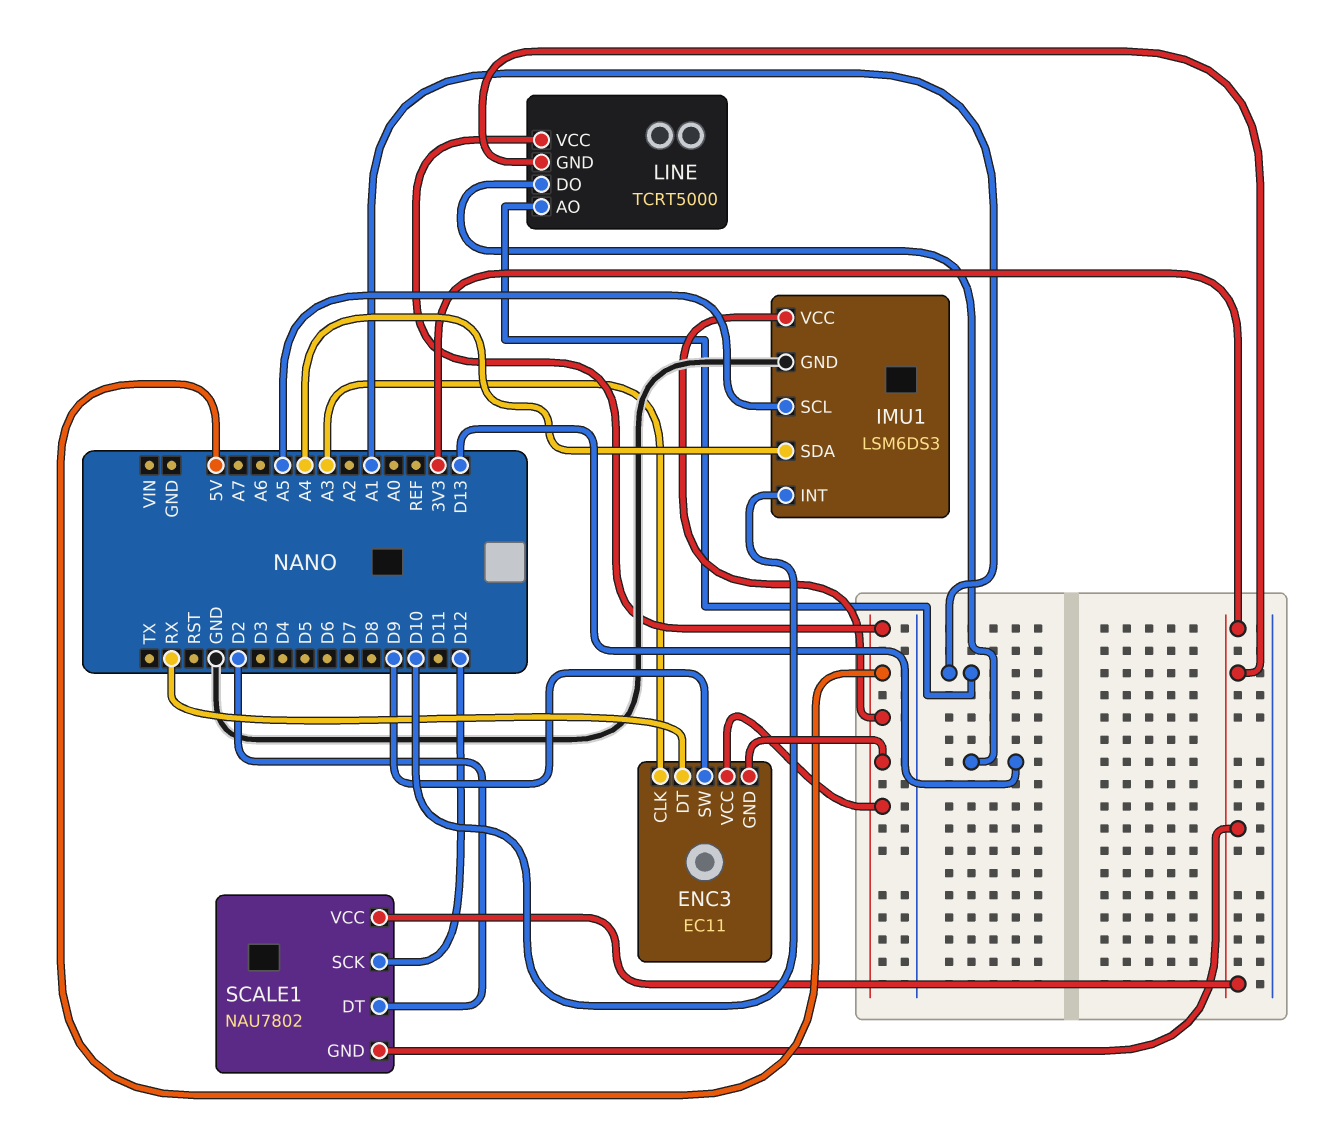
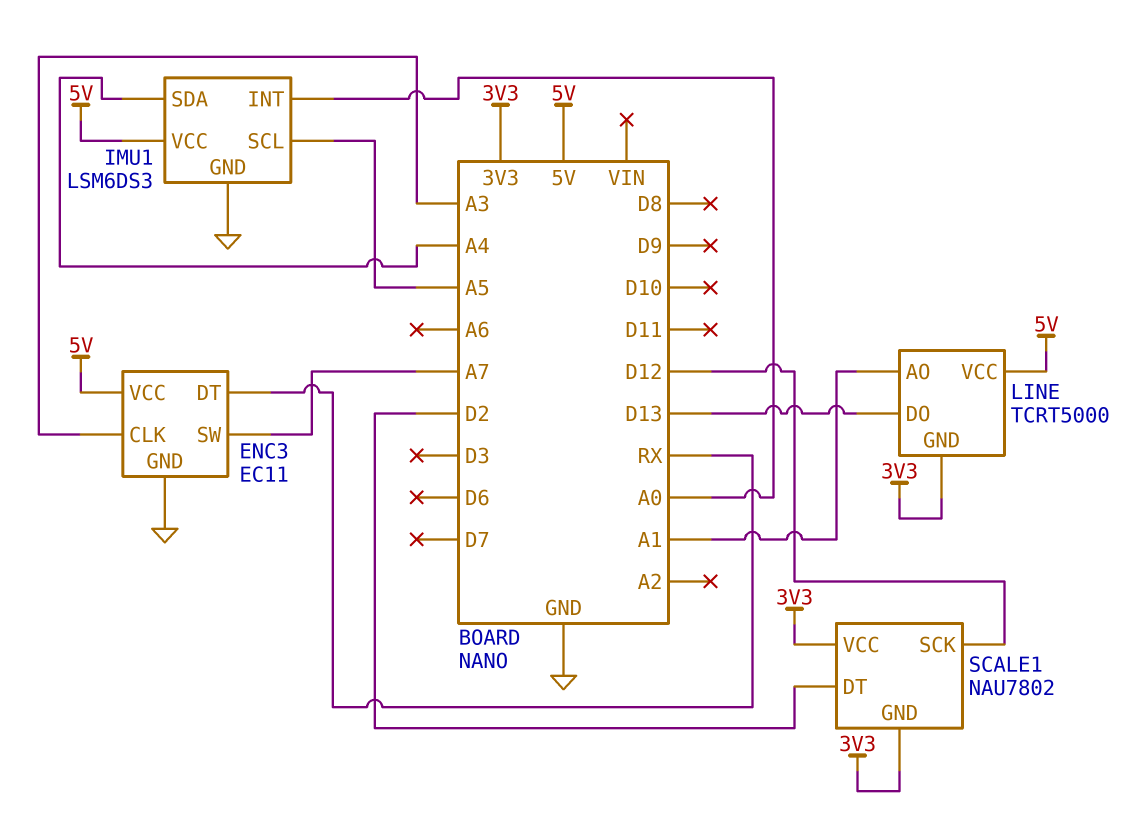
ENC3 pin GND: 5V -> GND
ENC3 pin SW: D9 -> A7
IMU1 pin INT: D10 -> A0

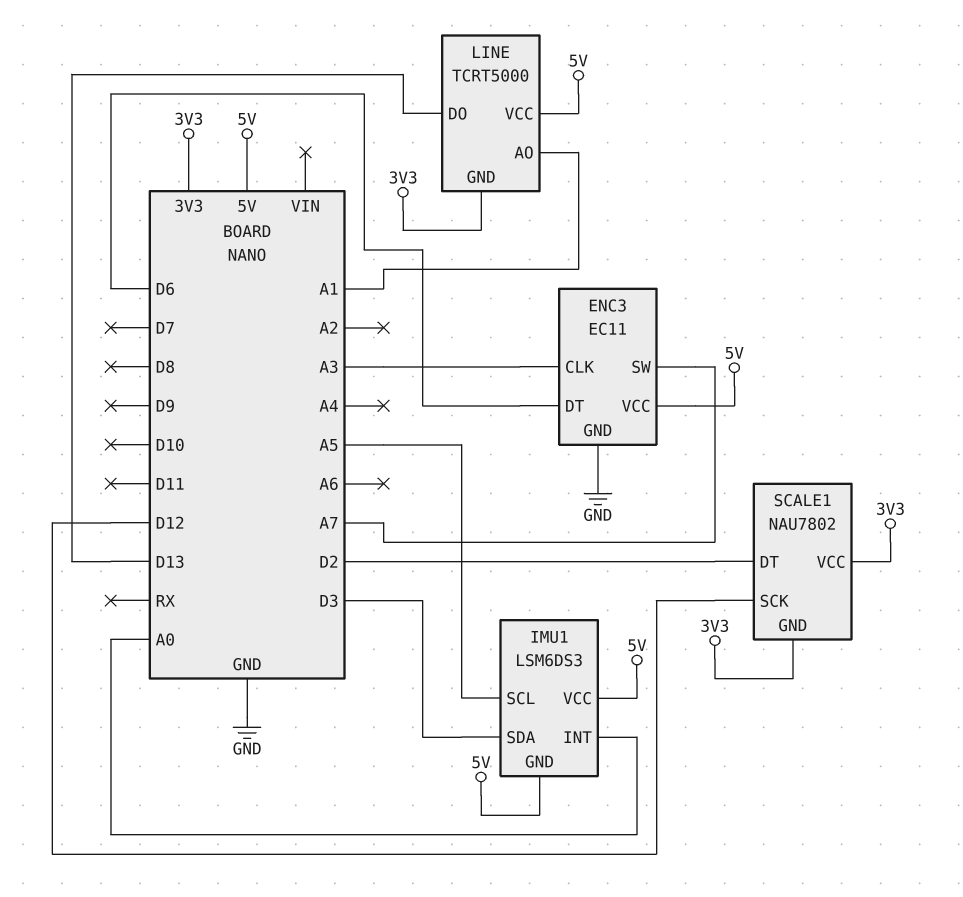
ENC3 pin DT: RX -> D6
IMU1 pin GND: GND -> 5V
IMU1 pin SDA: A4 -> D3

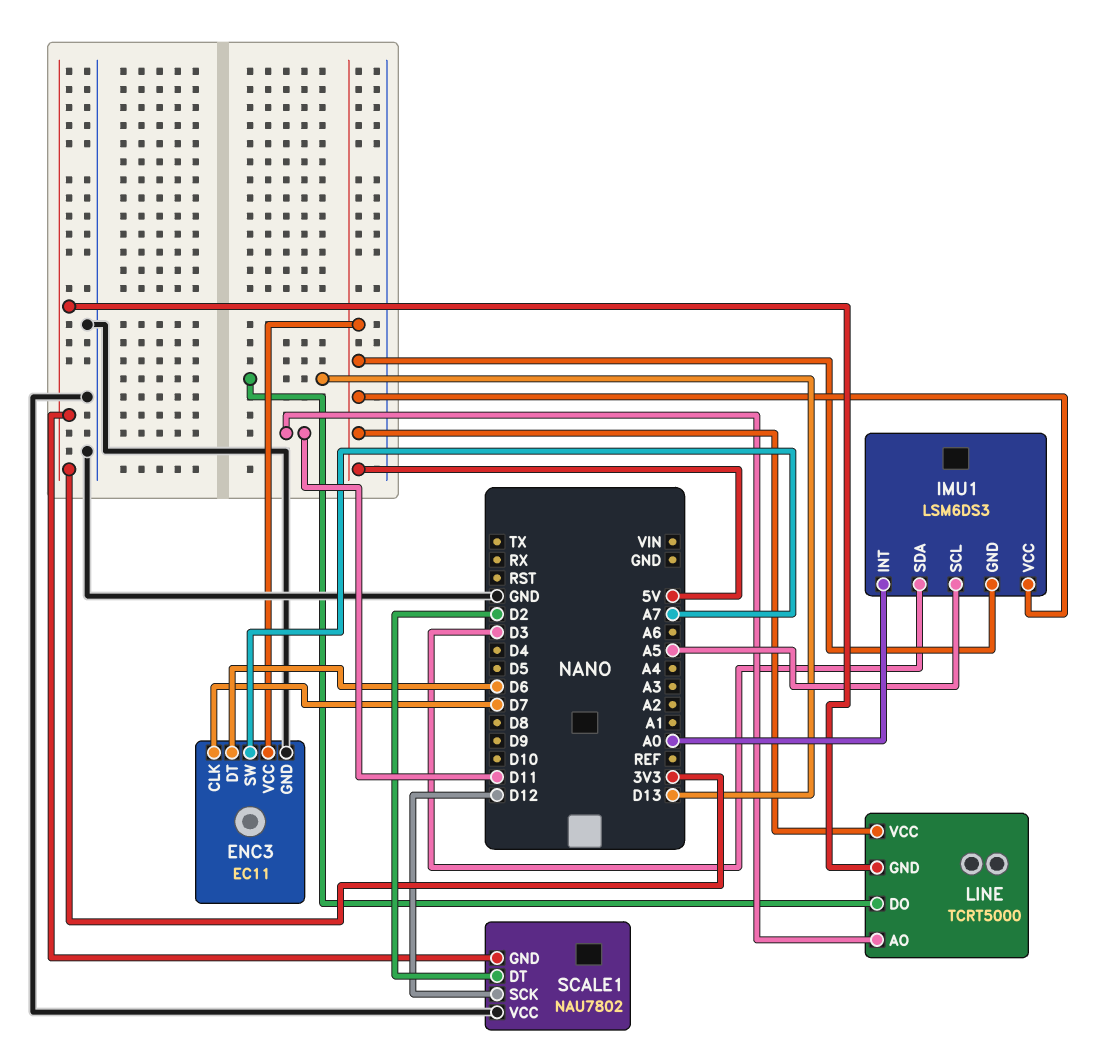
ENC3 pin CLK: A3 -> D7
LINE pin AO: A1 -> D11
SCALE1 pin VCC: 3V3 -> GND

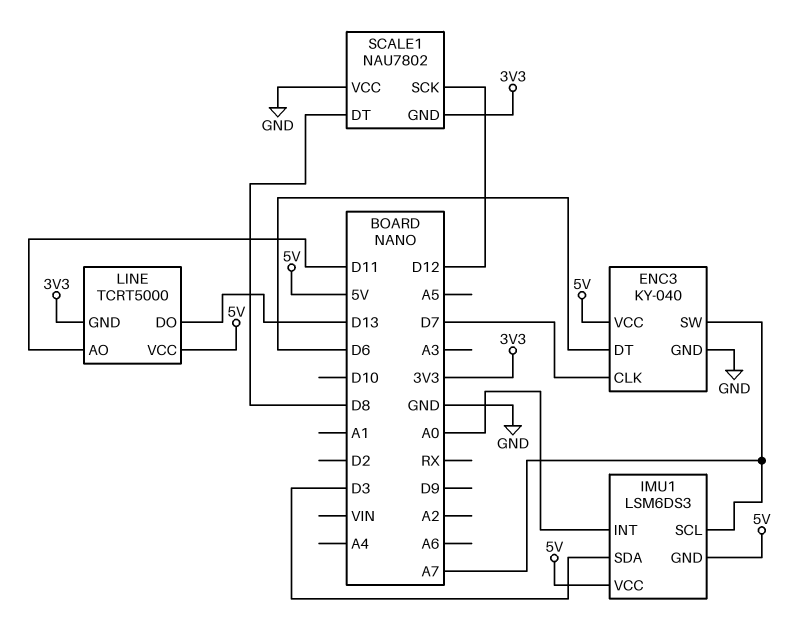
ENC3: EC11 -> KY-040
IMU1 pin SCL: A5 -> A7
SCALE1 pin DT: D2 -> D8

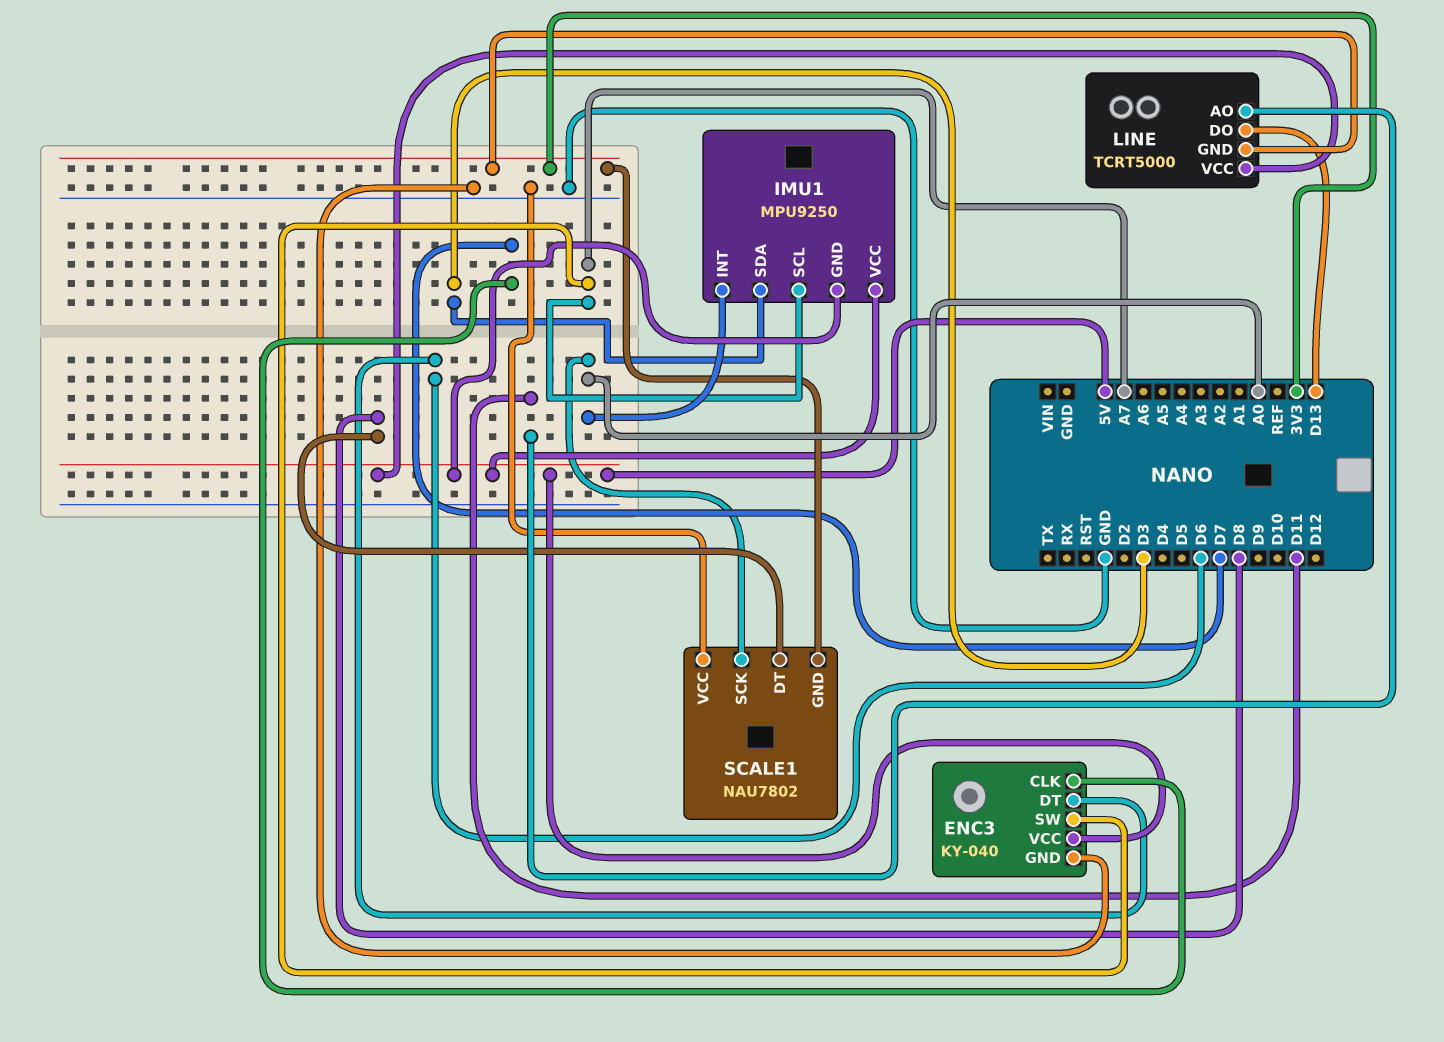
IMU1: LSM6DS3 -> MPU9250
SCALE1 pin SCK: D12 -> A0

